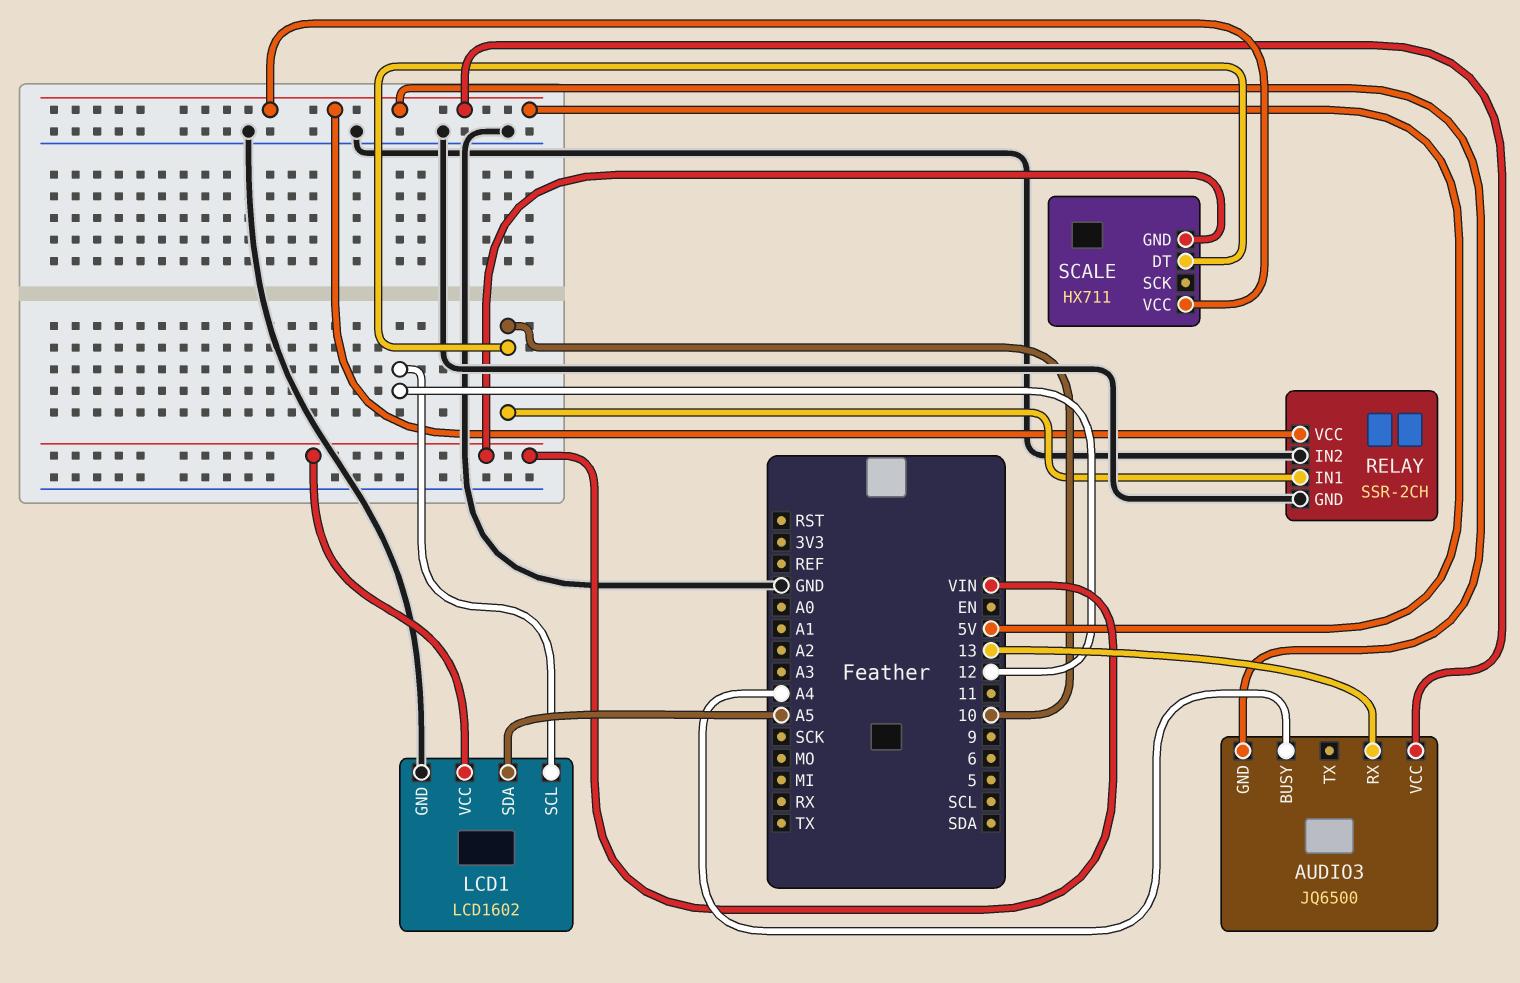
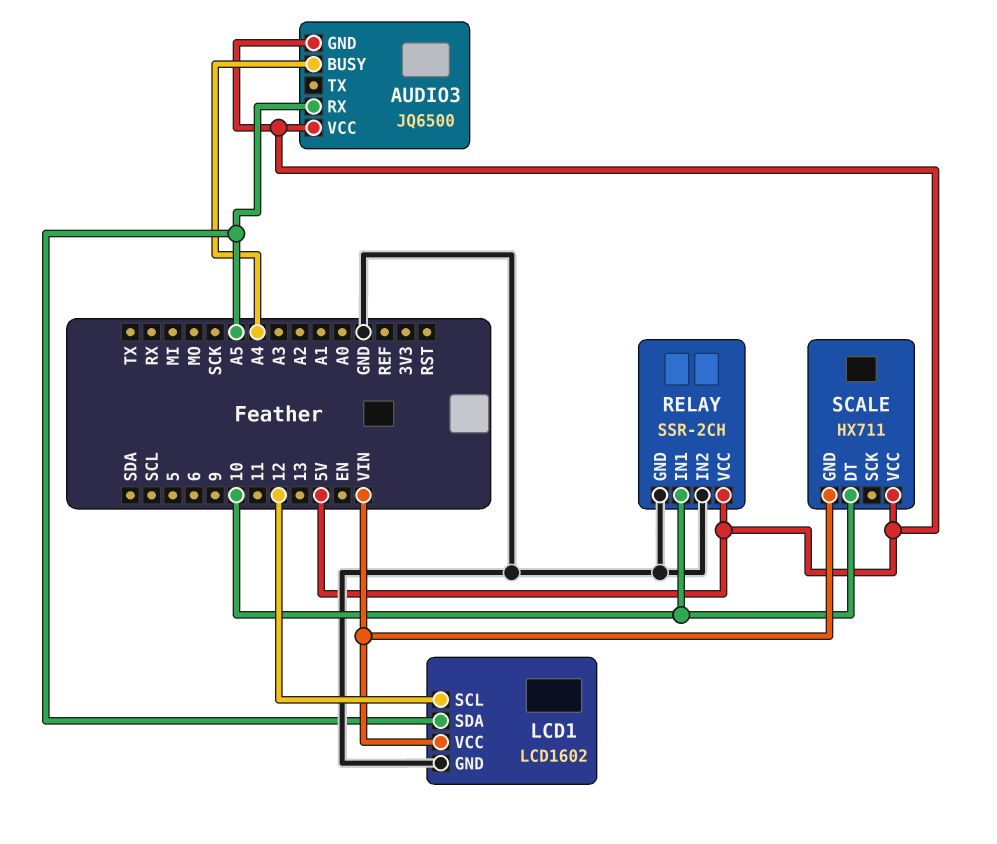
AUDIO3 pin RX: 13 -> A5

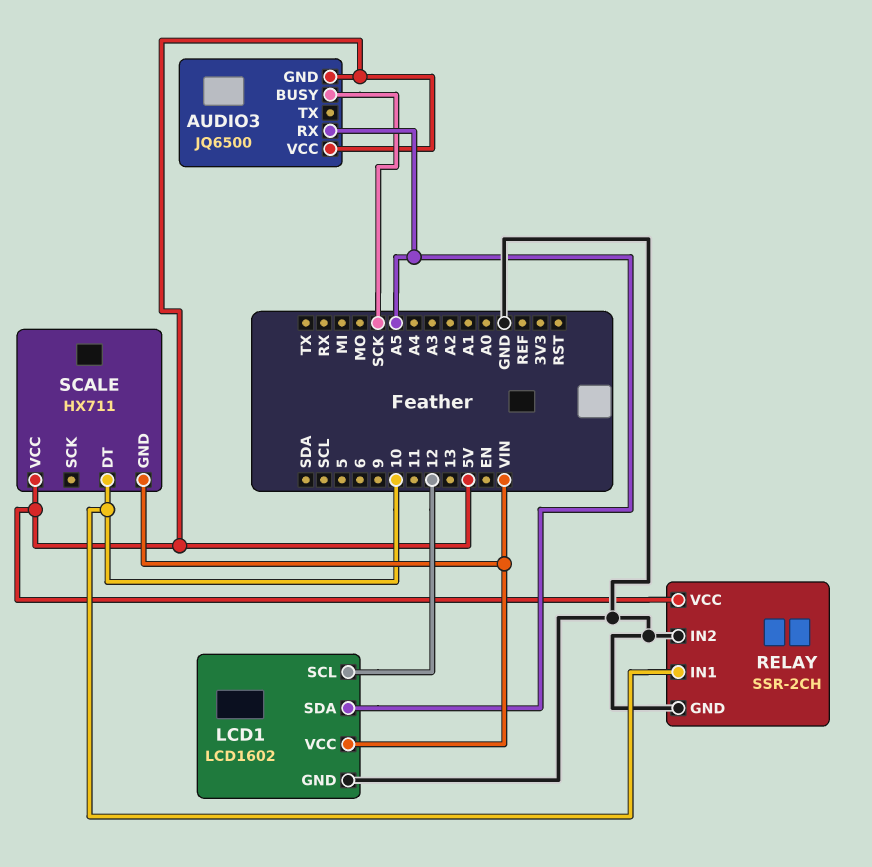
AUDIO3 pin BUSY: A4 -> SCK

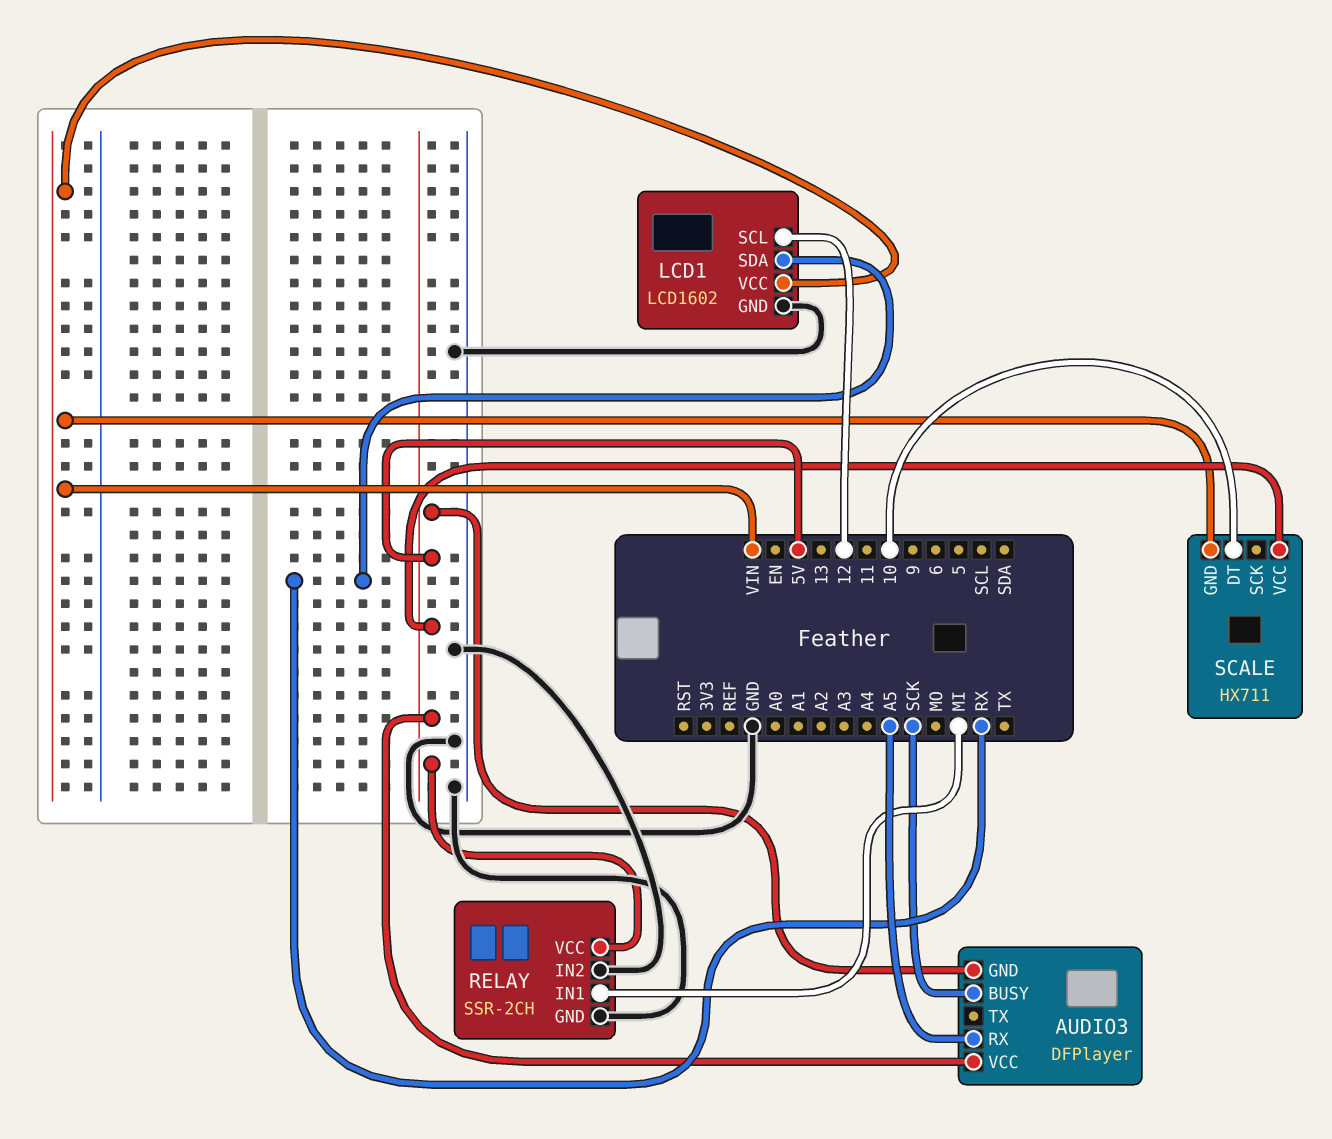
AUDIO3: JQ6500 -> DFPlayer
LCD1 pin SDA: A5 -> RX
RELAY pin IN1: 10 -> MI

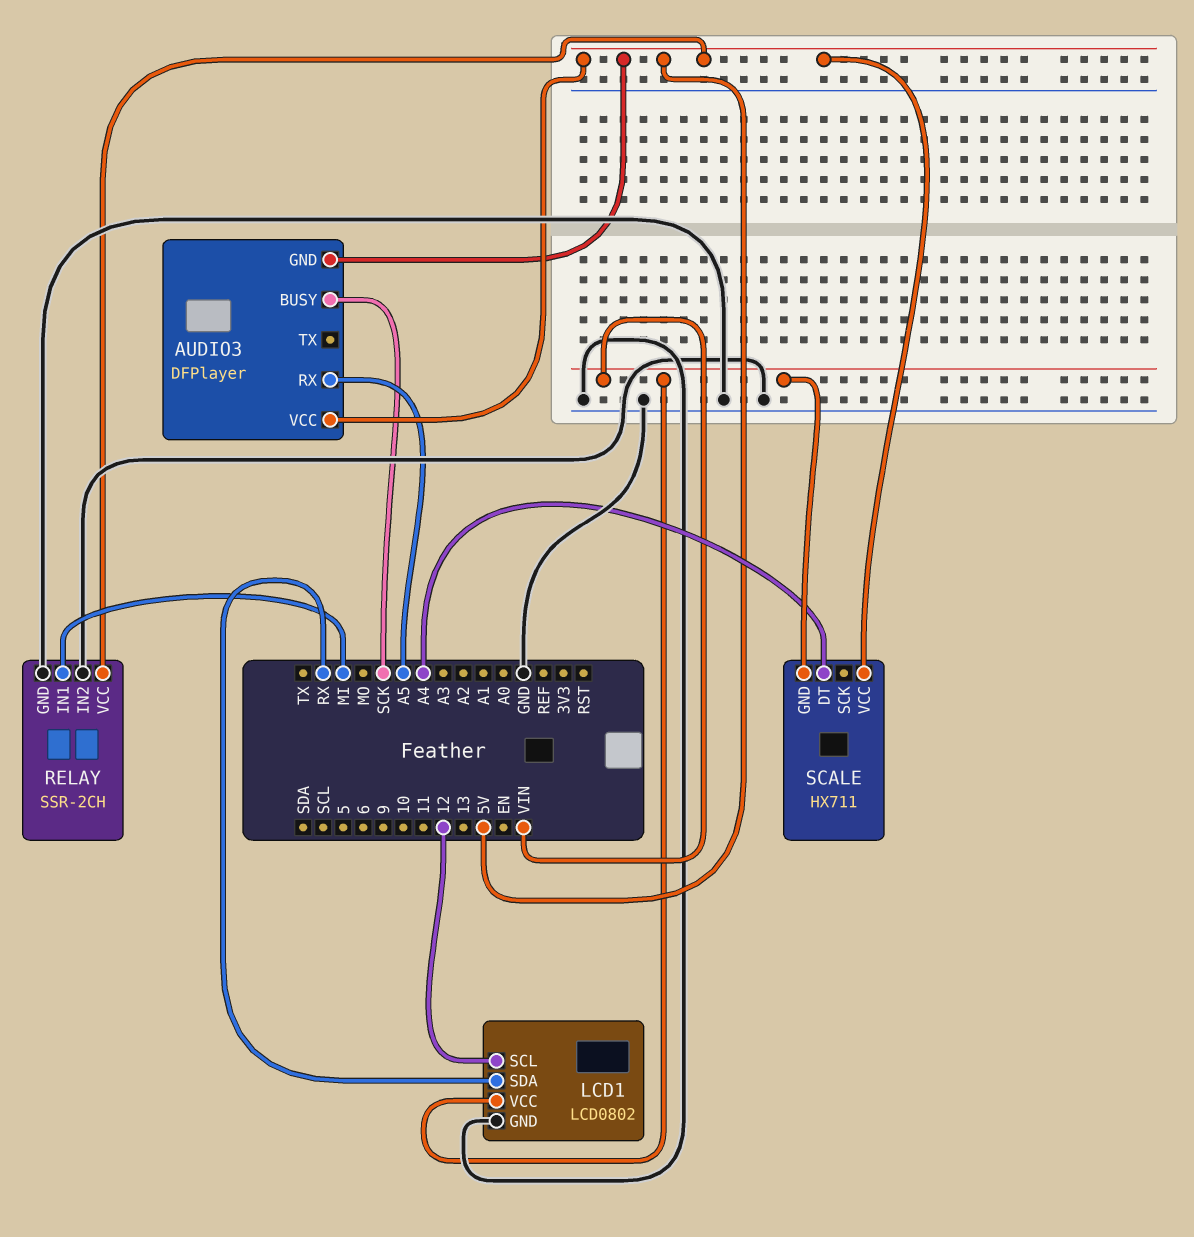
LCD1: LCD1602 -> LCD0802
SCALE pin DT: 10 -> A4

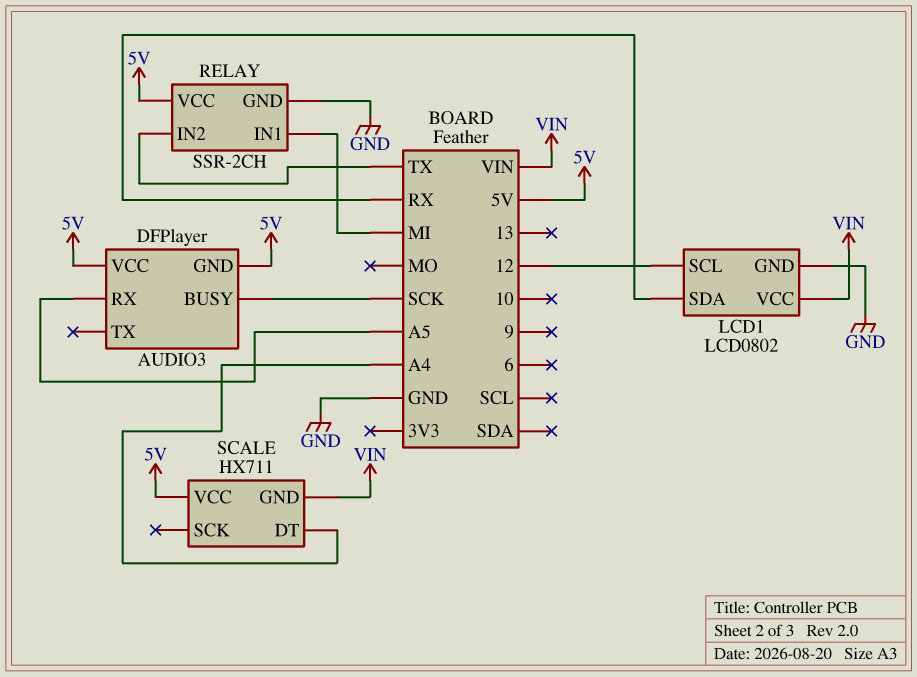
RELAY pin IN2: GND -> TX

